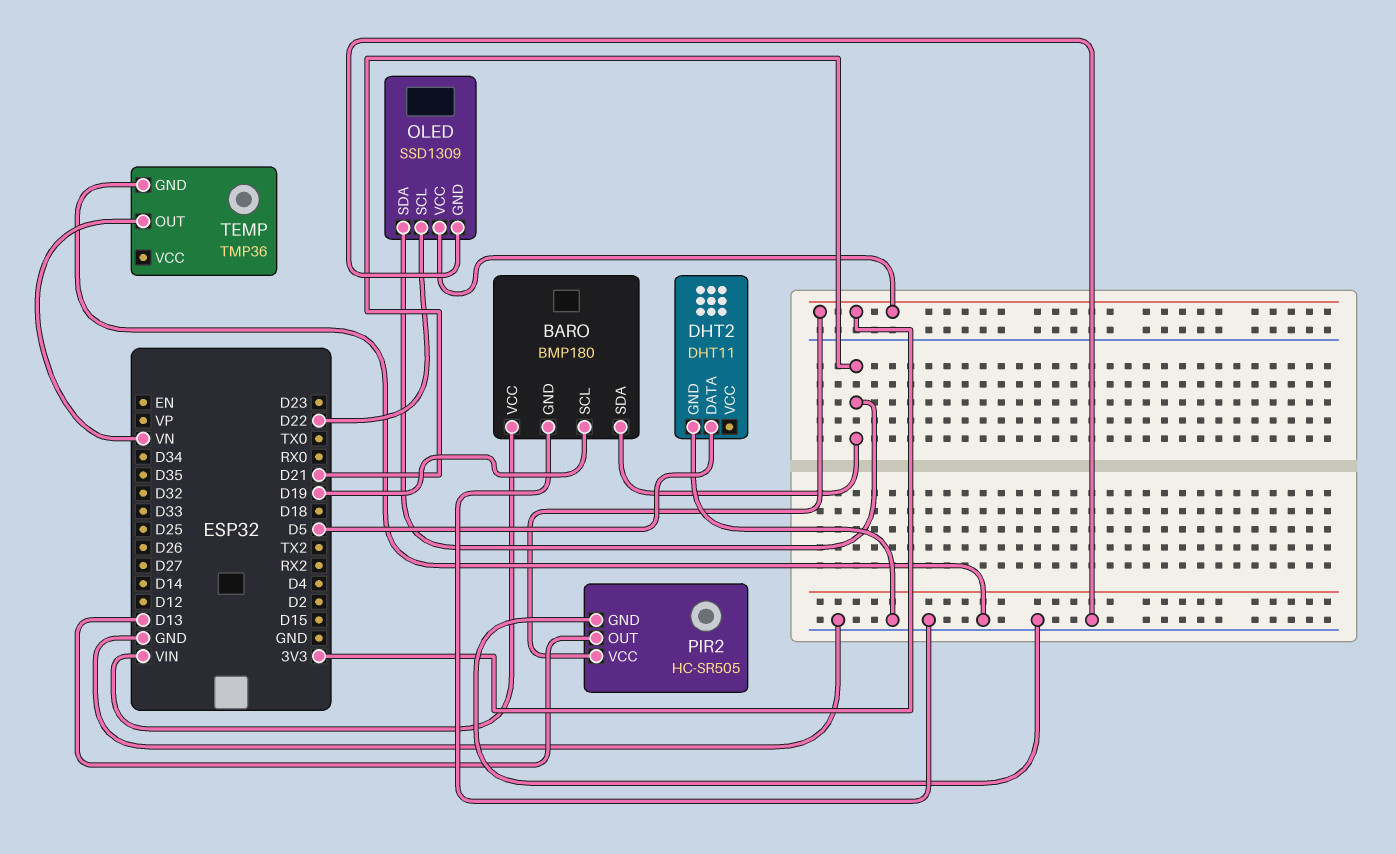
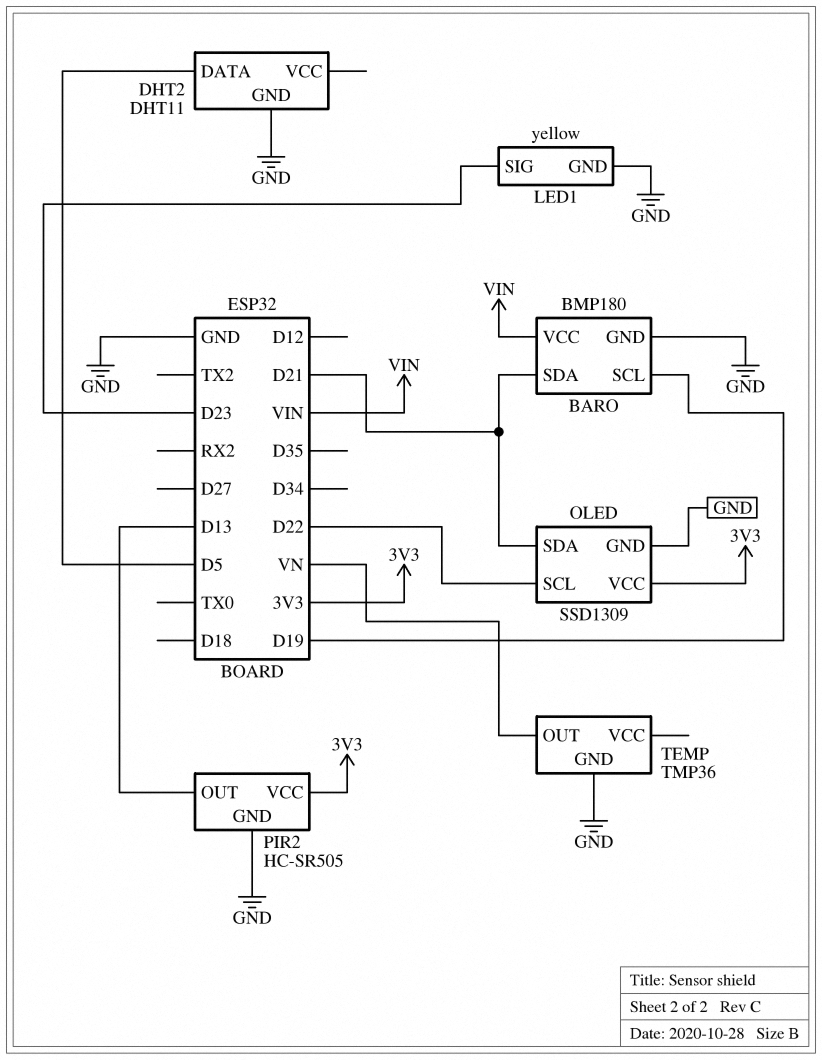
LED1: none -> yellow
LED1 pin GND: none -> GND
LED1 pin SIG: none -> D23

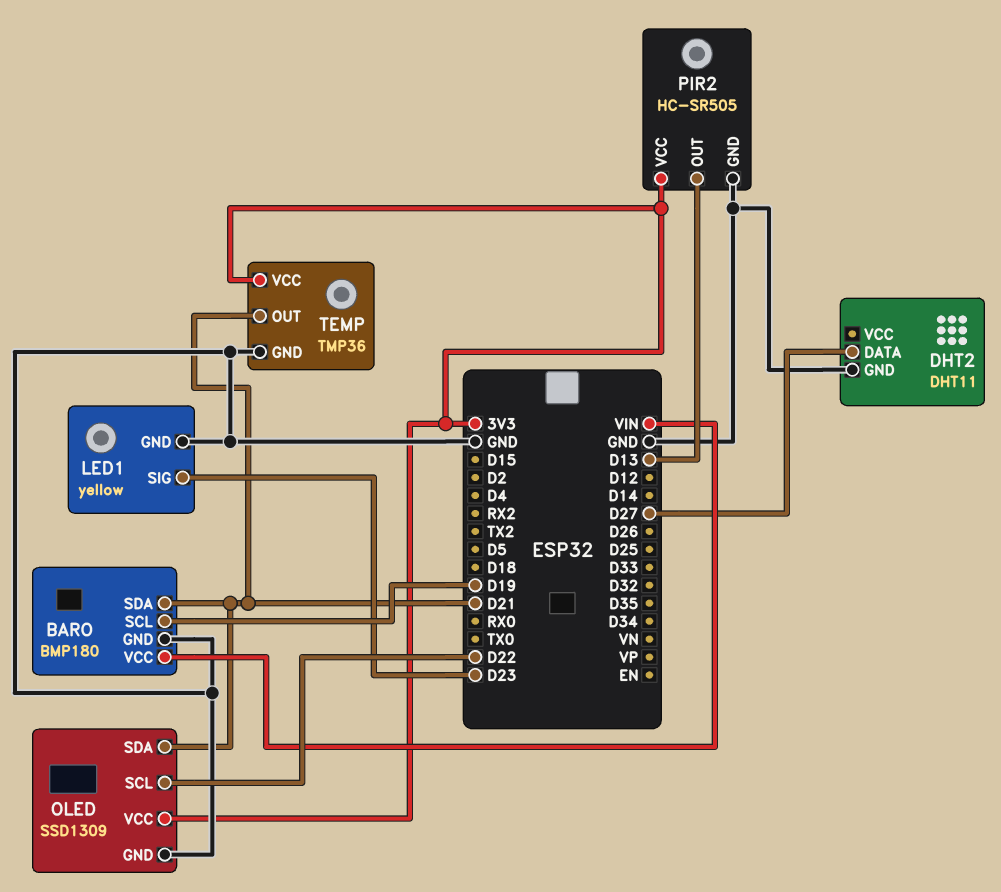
DHT2 pin DATA: D5 -> D27
TEMP pin OUT: VN -> D21
TEMP pin VCC: none -> 3V3

